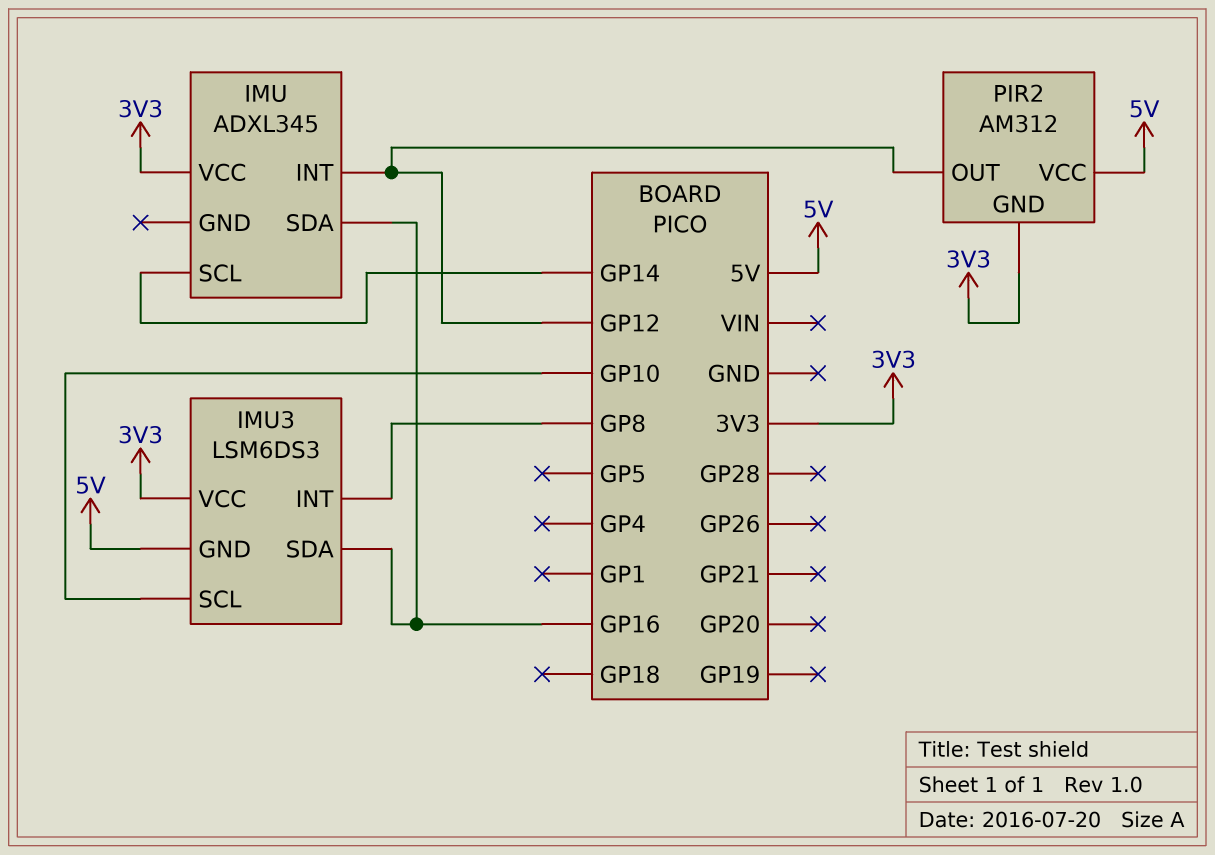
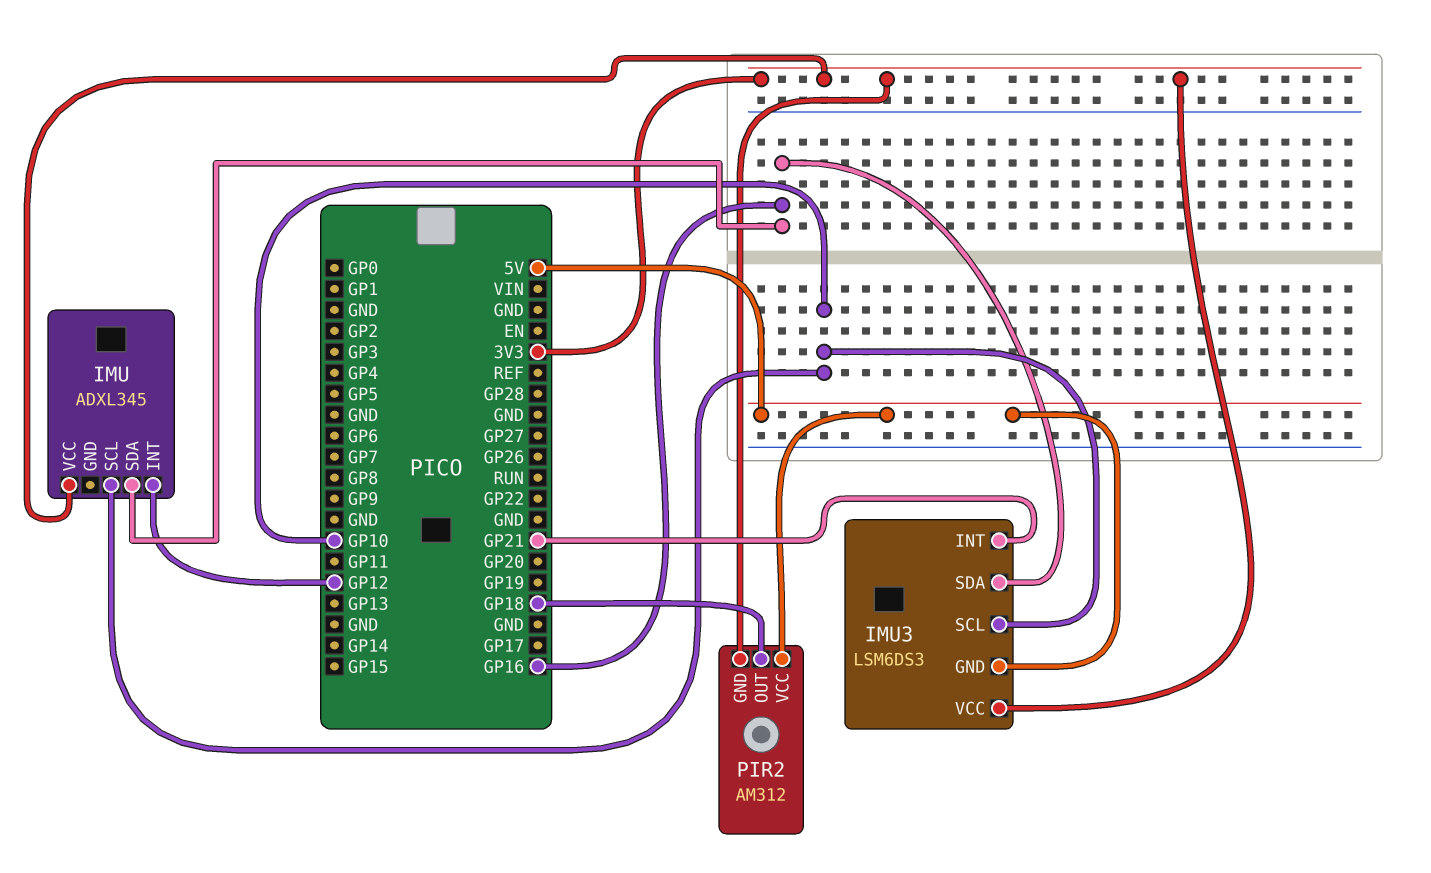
IMU pin SCL: GP14 -> GP10
IMU3 pin INT: GP8 -> GP21
PIR2 pin OUT: GP12 -> GP18

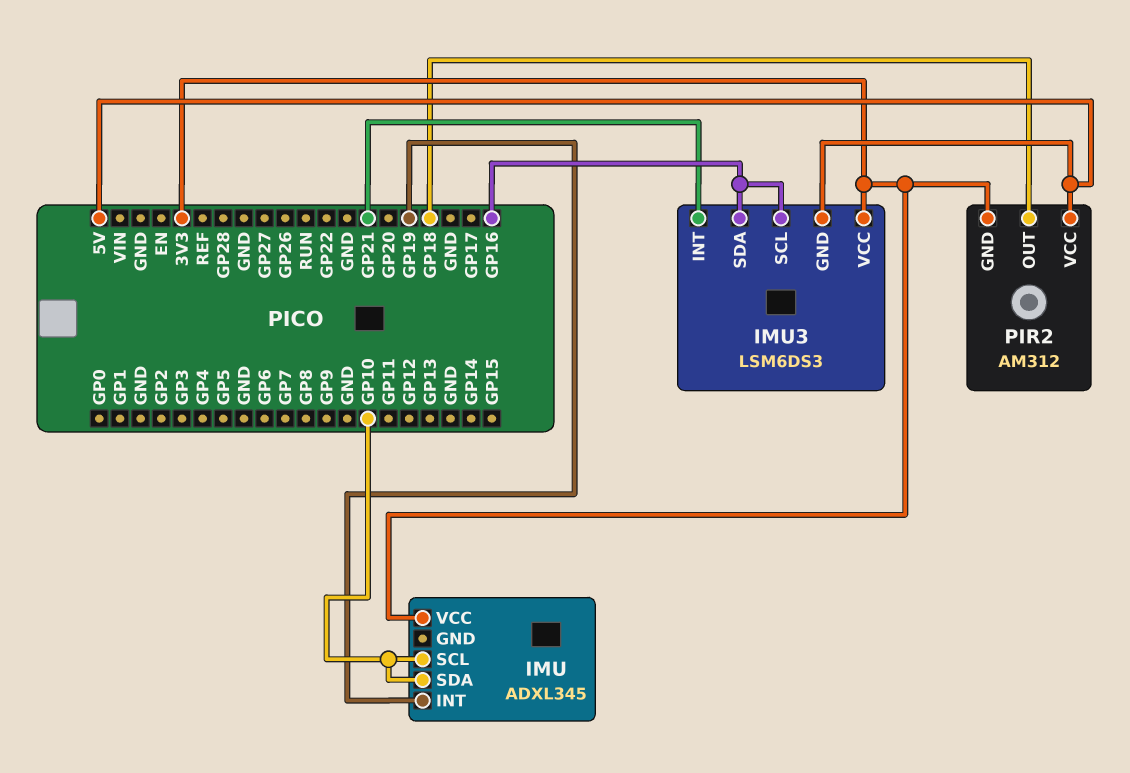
IMU pin INT: GP12 -> GP19
IMU pin SDA: GP16 -> GP10
IMU3 pin SCL: GP10 -> GP16

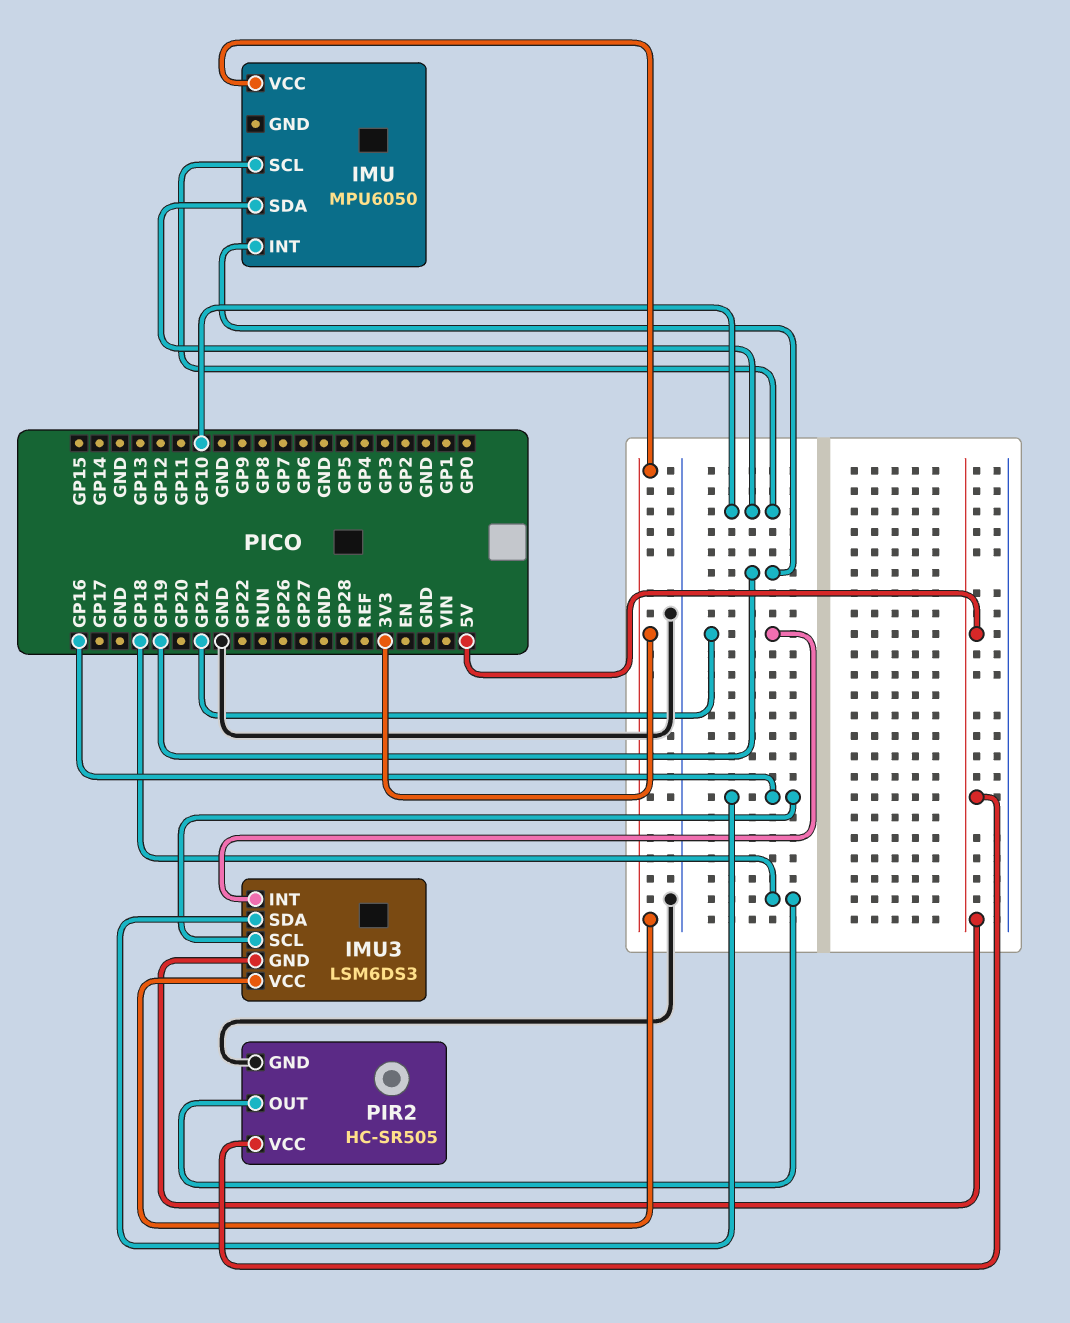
IMU: ADXL345 -> MPU6050
PIR2: AM312 -> HC-SR505
PIR2 pin GND: 3V3 -> GND

